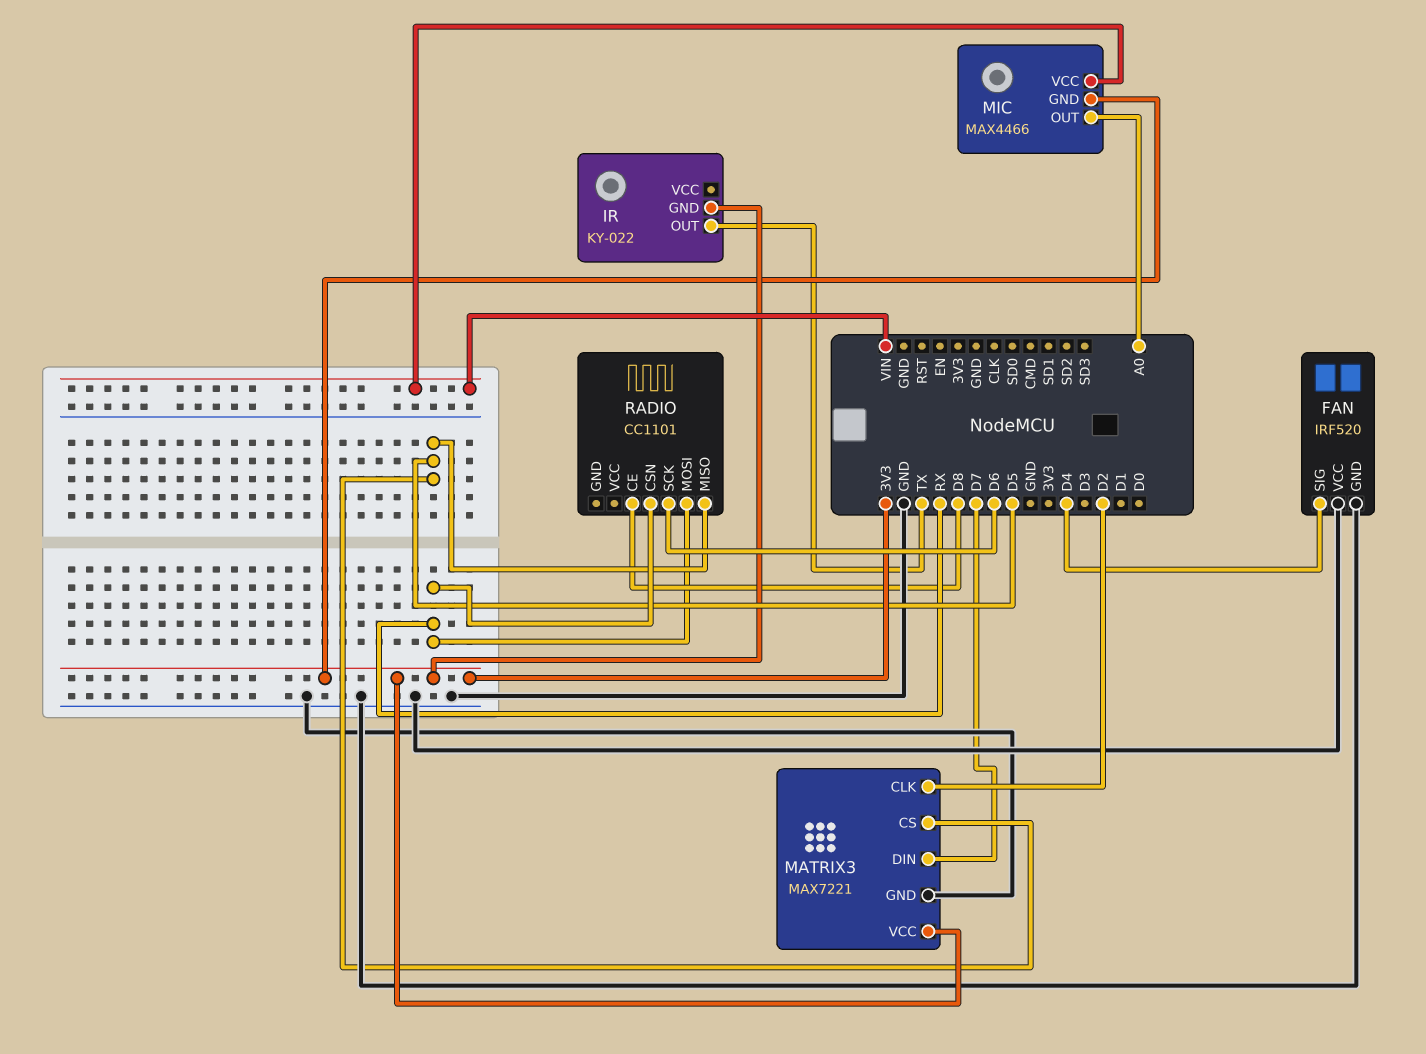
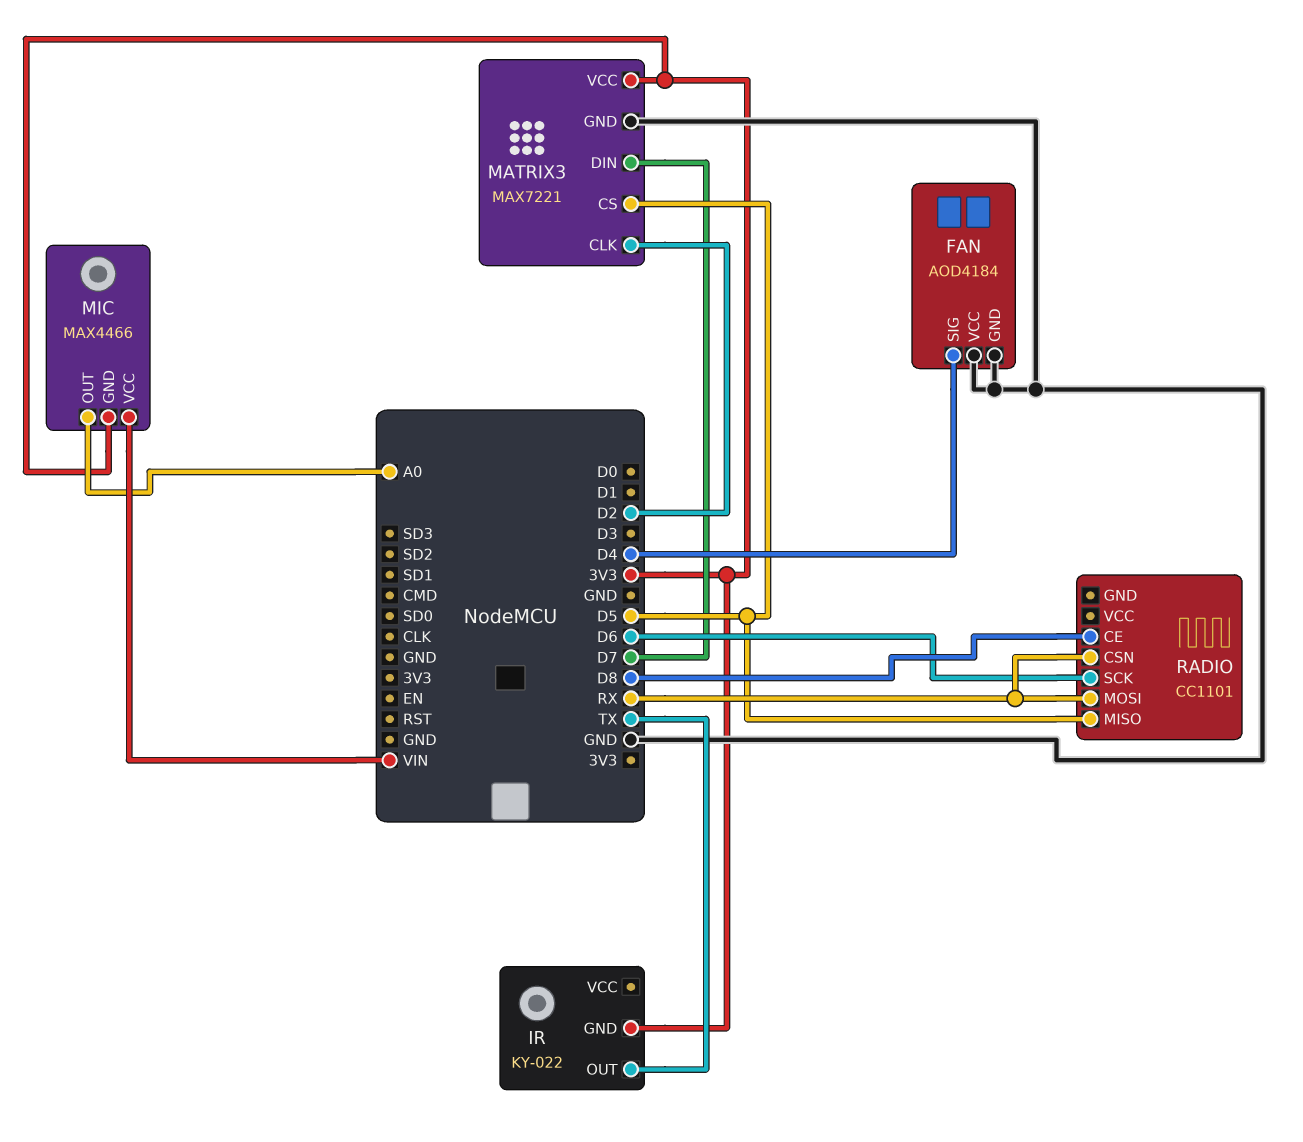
FAN: IRF520 -> AOD4184

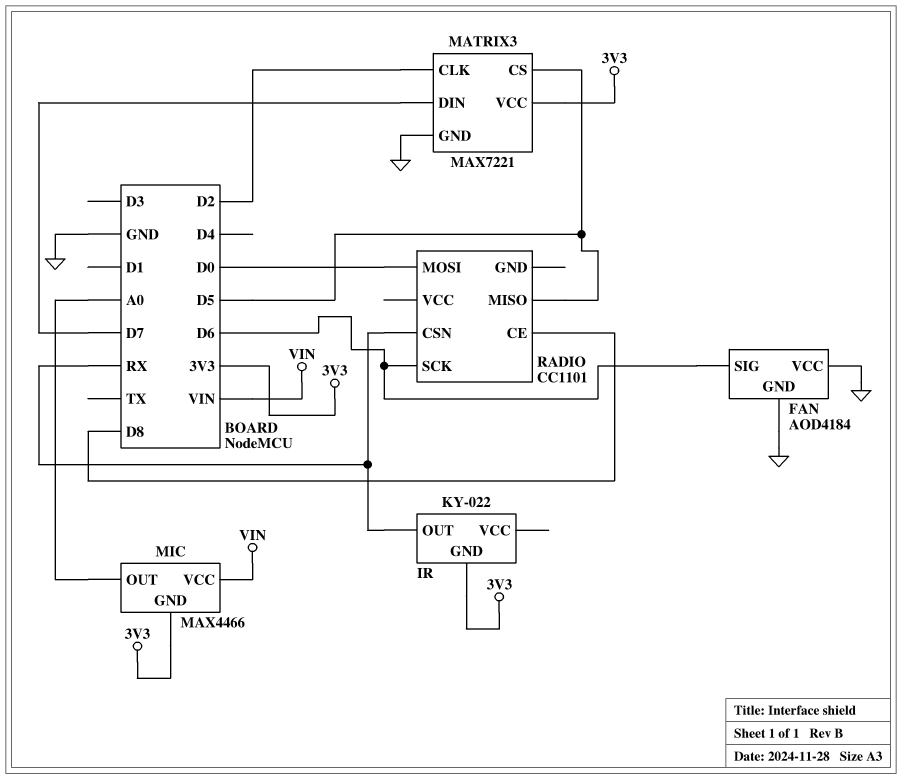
FAN pin SIG: D4 -> D6
IR pin OUT: TX -> RX
RADIO pin MOSI: RX -> D0

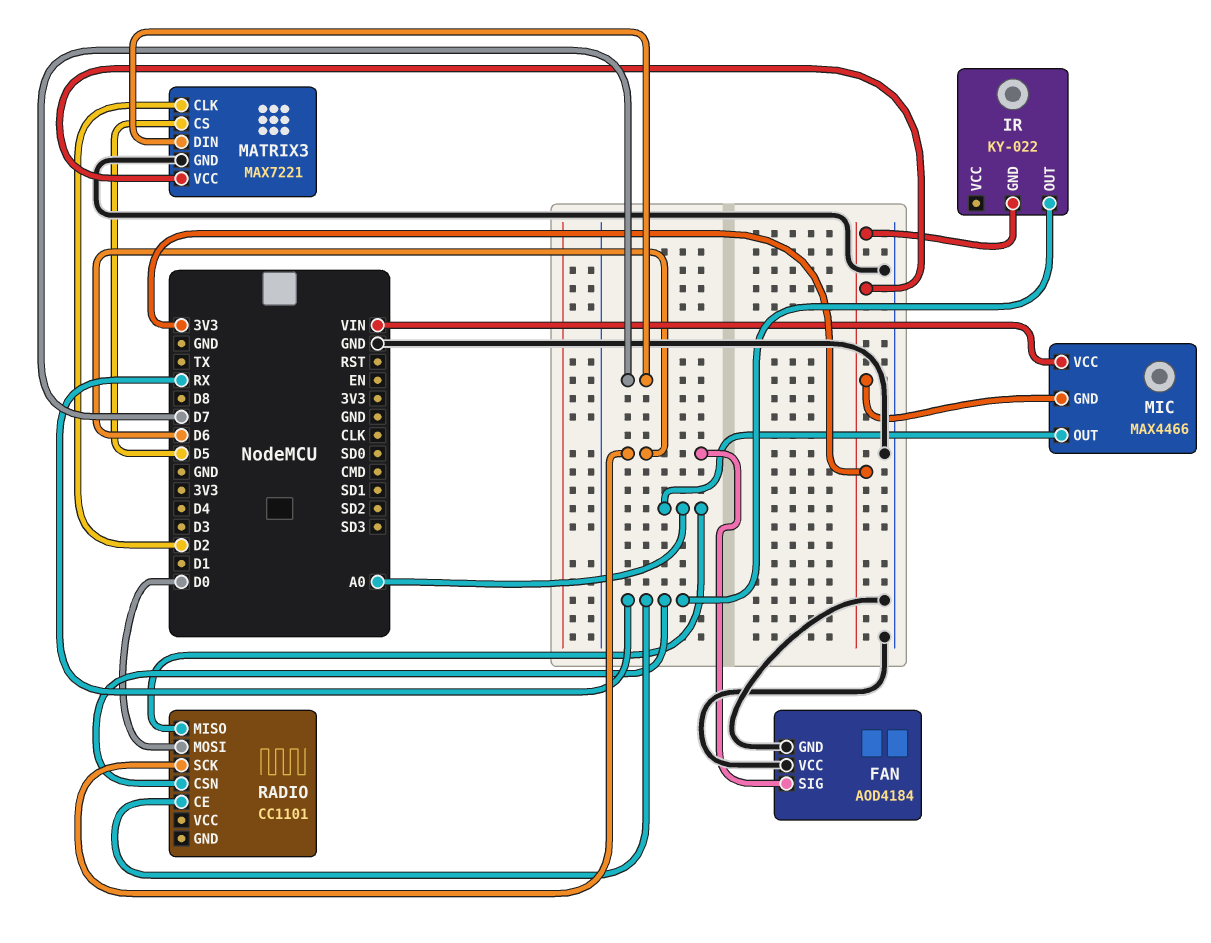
RADIO pin CE: D8 -> RX
RADIO pin MISO: D5 -> A0

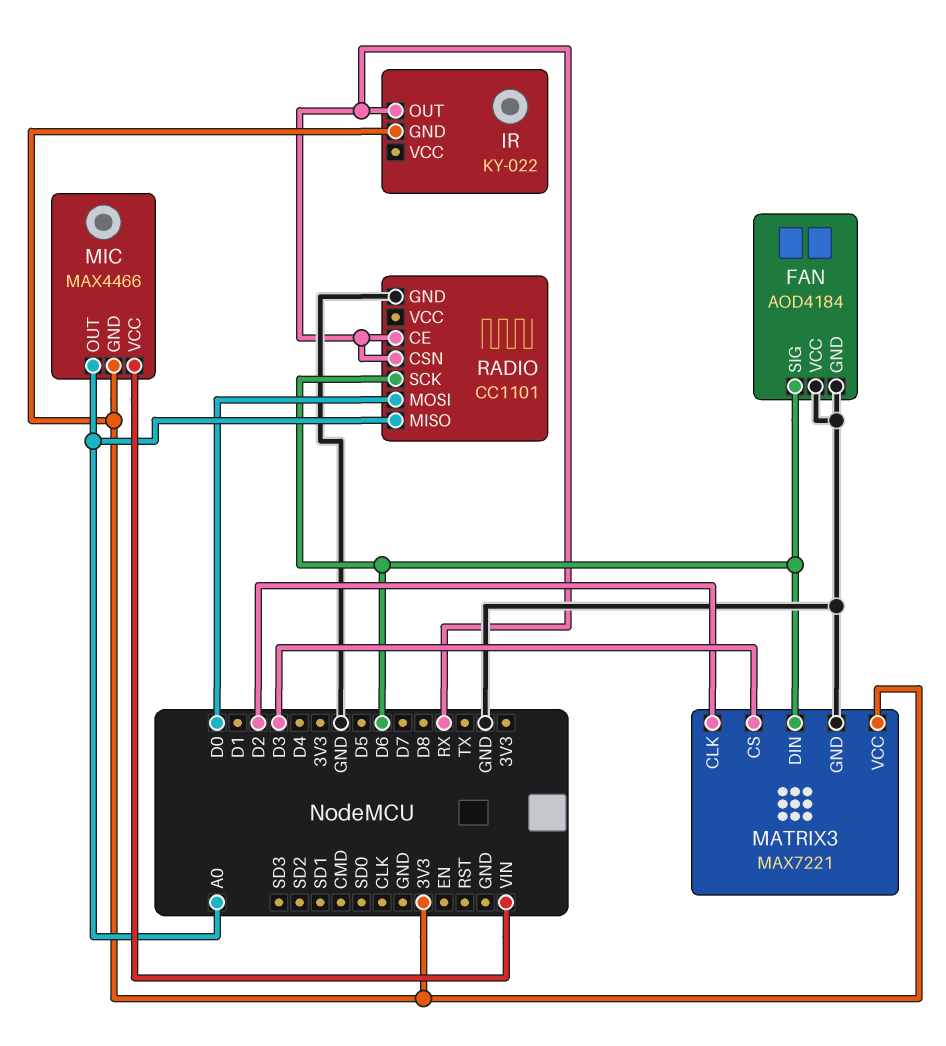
MATRIX3 pin CS: D5 -> D3
MATRIX3 pin DIN: D7 -> D6
RADIO pin GND: none -> GND

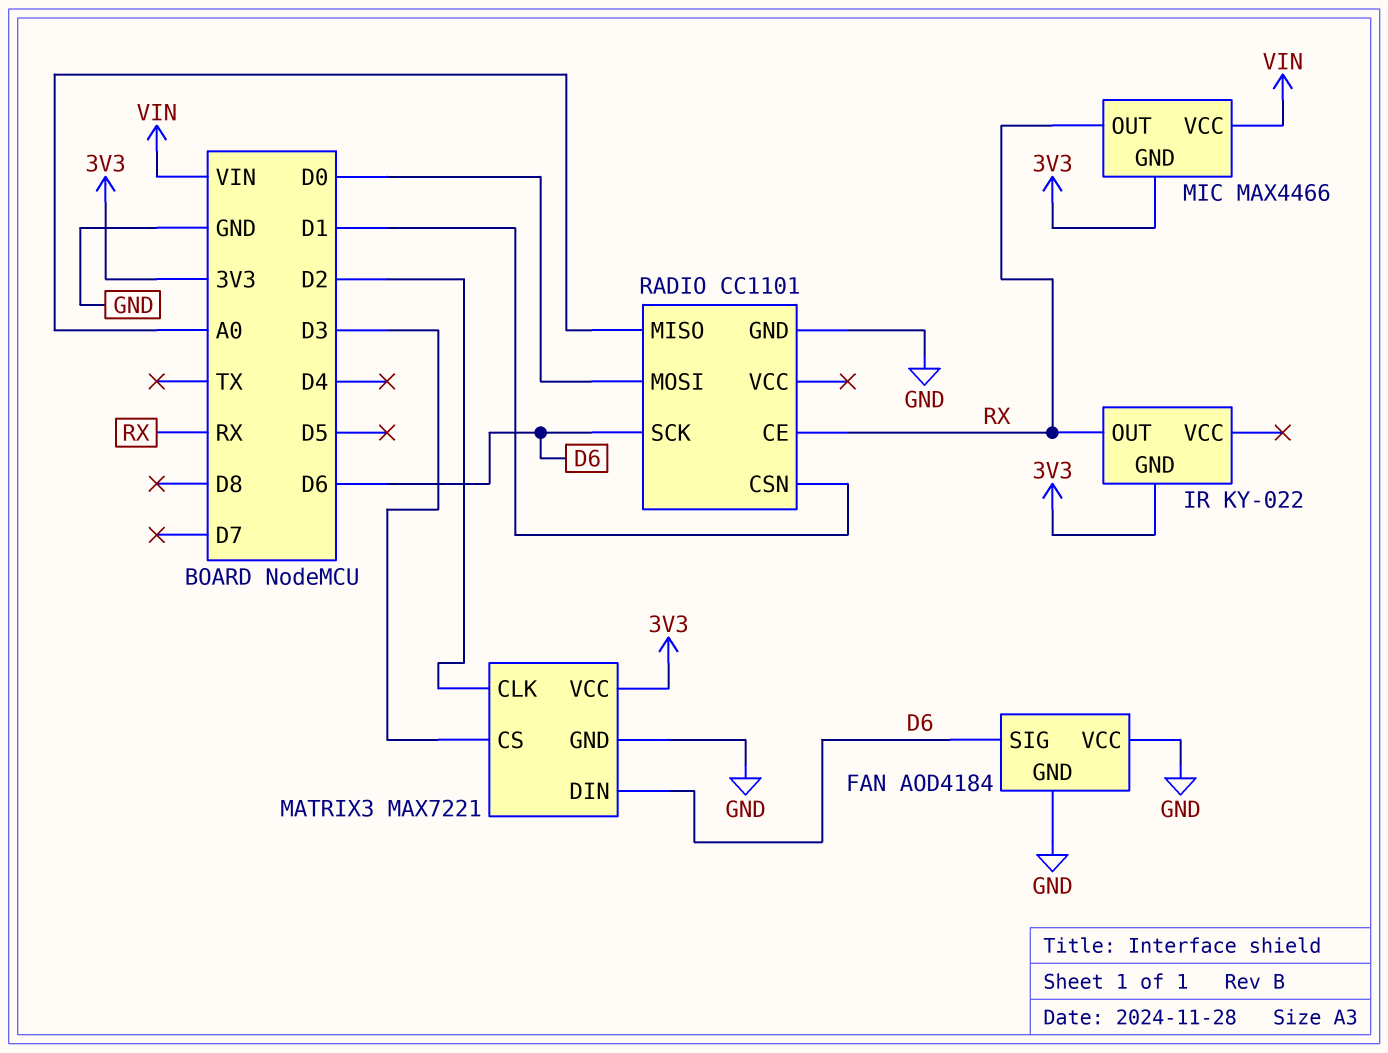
MIC pin OUT: A0 -> RX
RADIO pin CSN: RX -> D1

